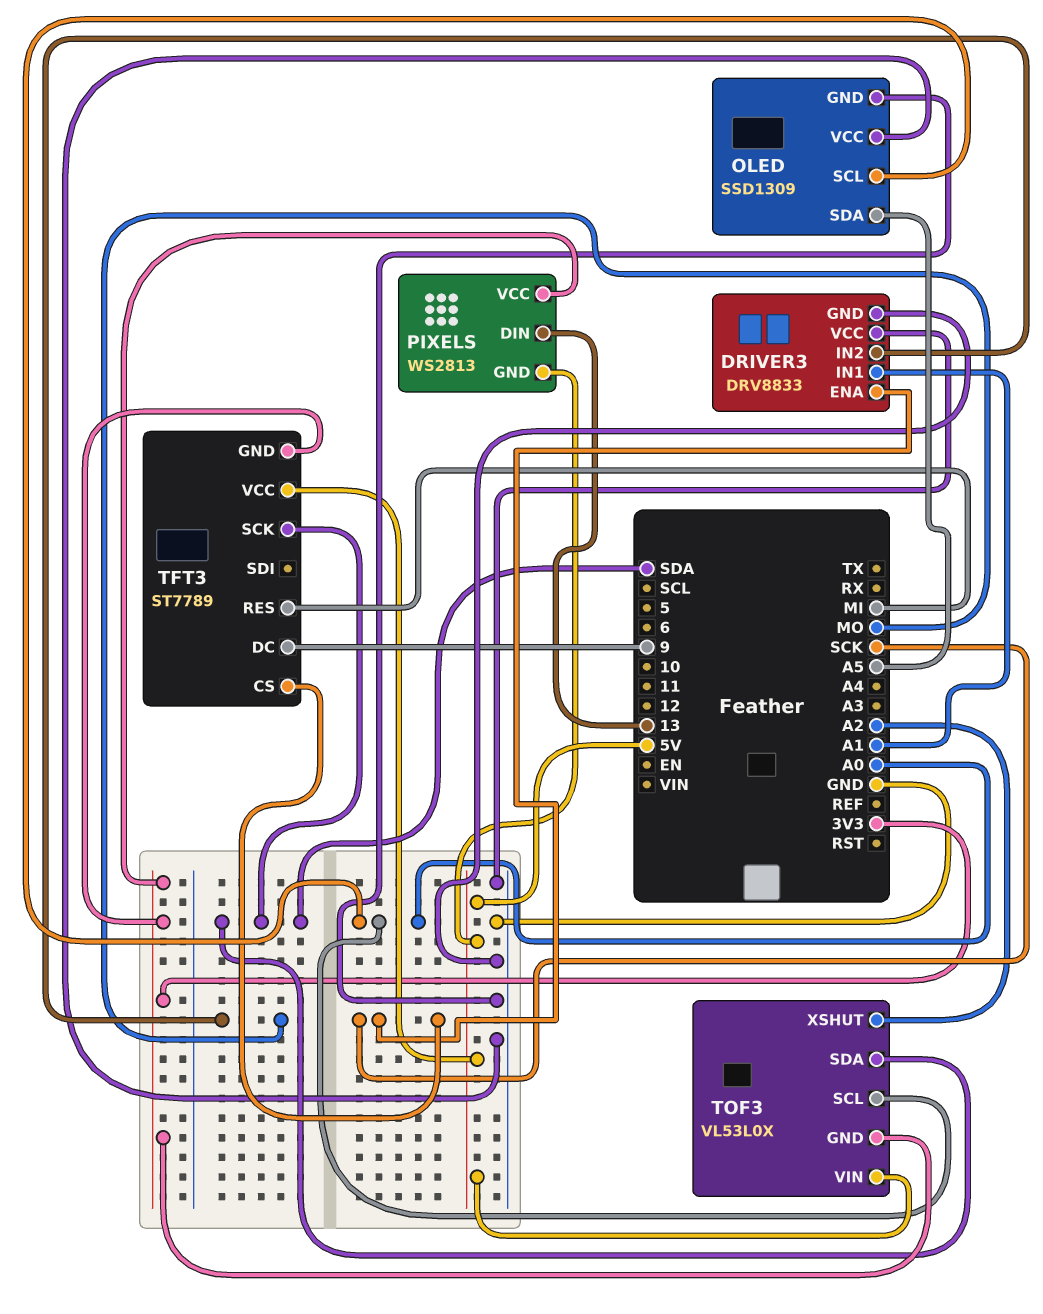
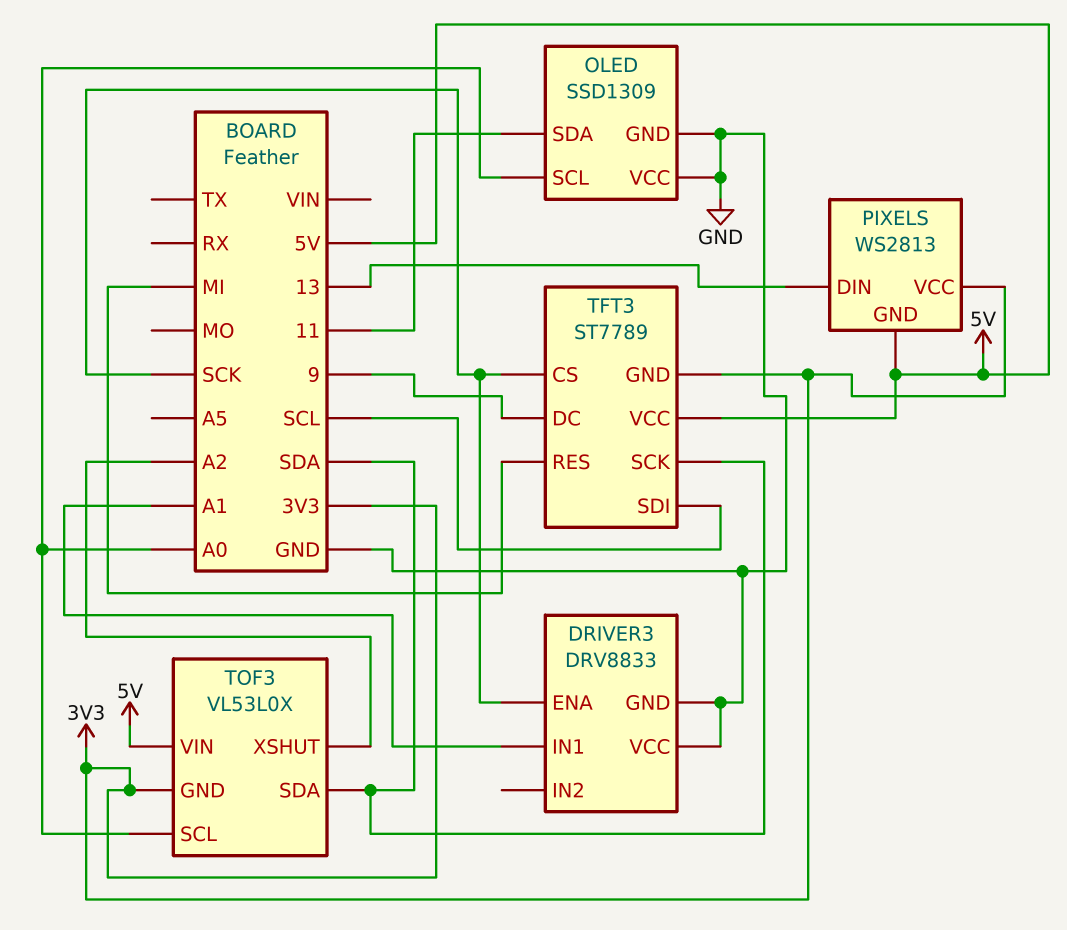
DRIVER3 pin IN2: MO -> none
OLED pin SDA: A5 -> 11
TFT3 pin SDI: none -> SCL

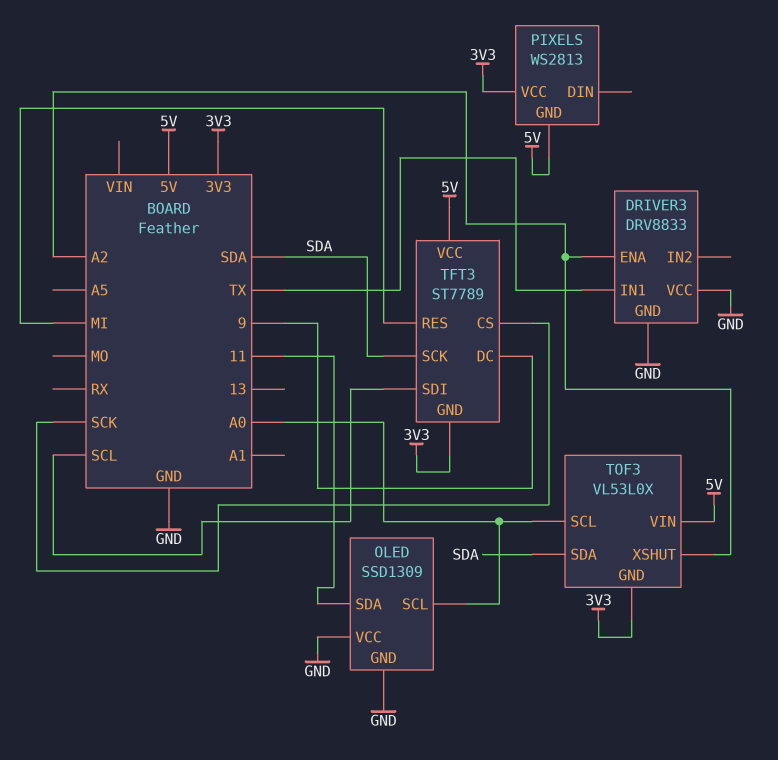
DRIVER3 pin ENA: SCK -> A2
DRIVER3 pin IN1: A1 -> TX
PIXELS pin DIN: 13 -> none

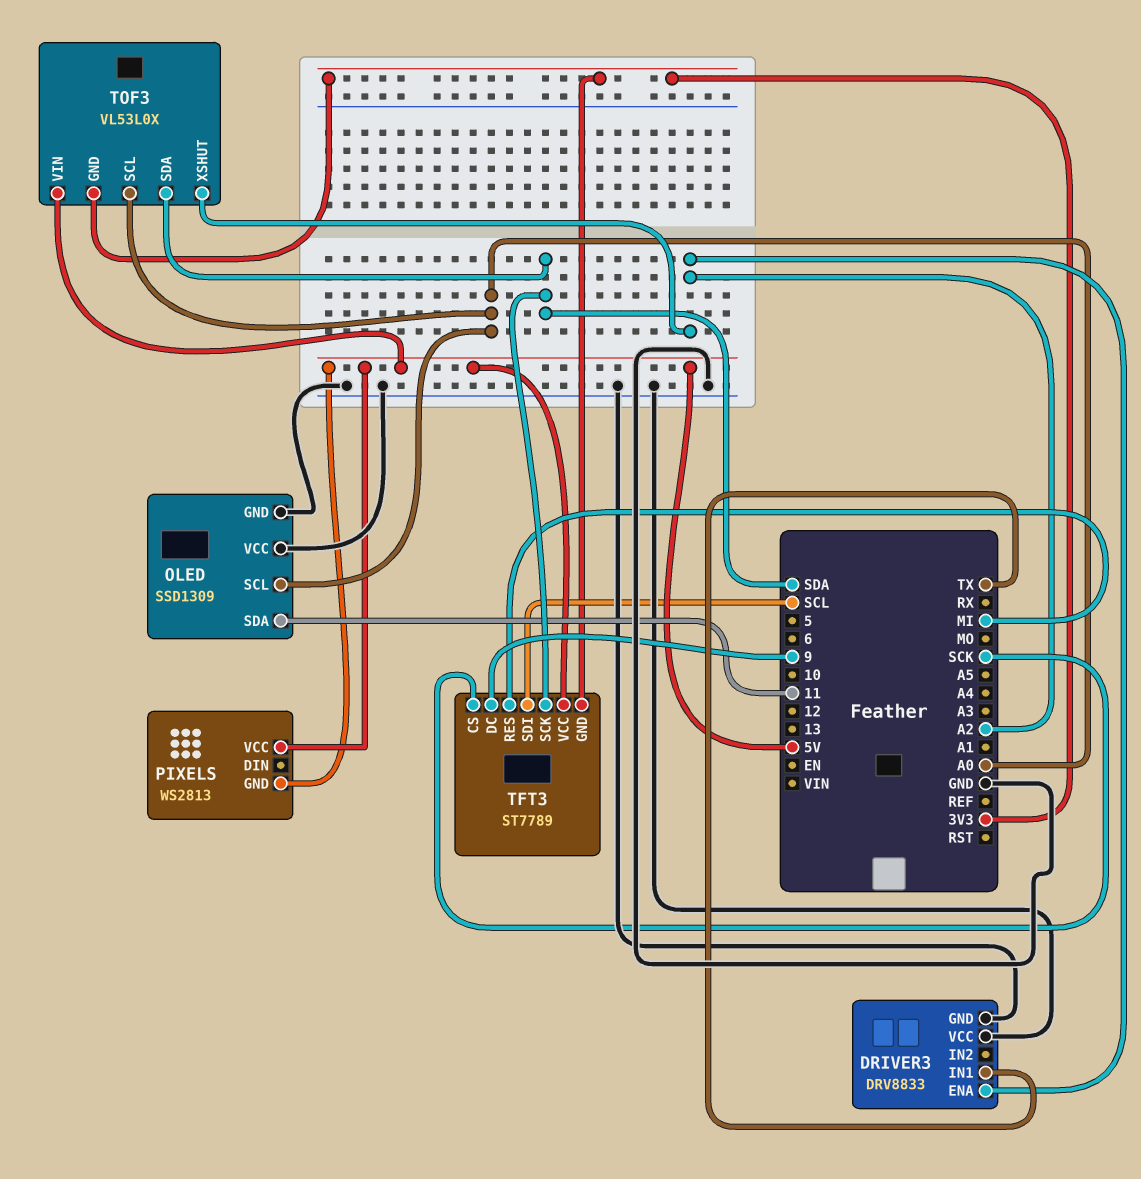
PIXELS pin VCC: 3V3 -> 5V

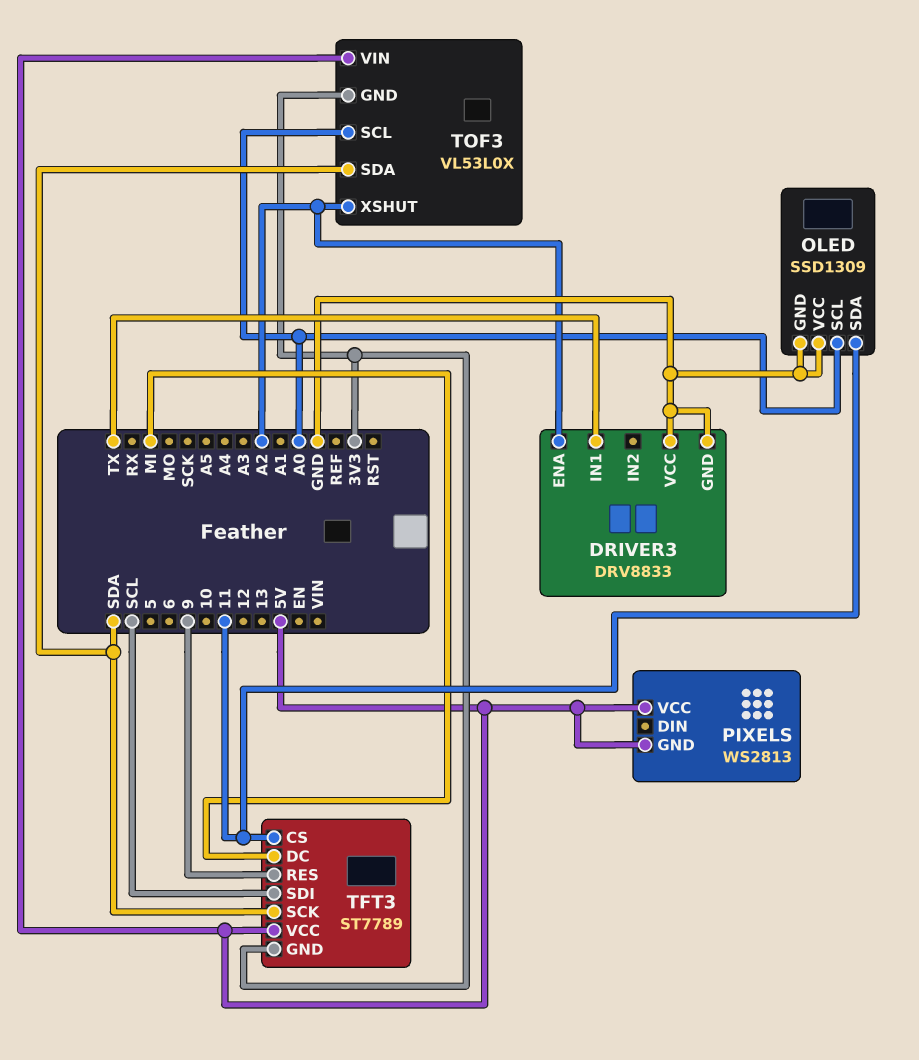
TFT3 pin CS: SCK -> 11
TFT3 pin DC: 9 -> MI
TFT3 pin RES: MI -> 9

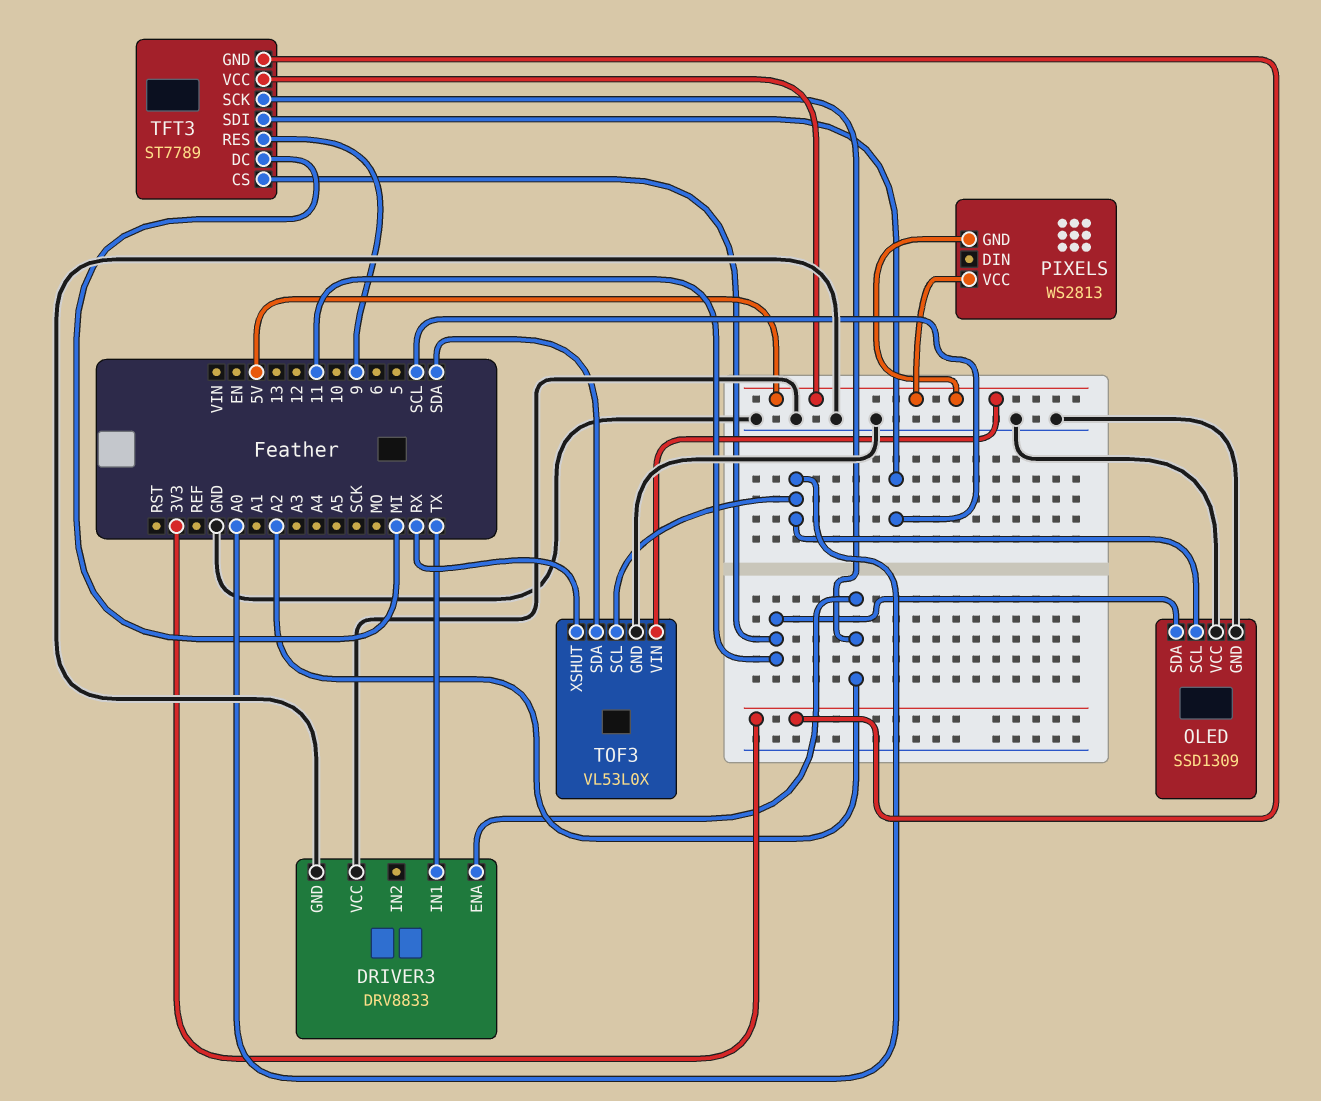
TFT3 pin SCK: SDA -> A2
TOF3 pin GND: 3V3 -> GND
TOF3 pin XSHUT: A2 -> RX

